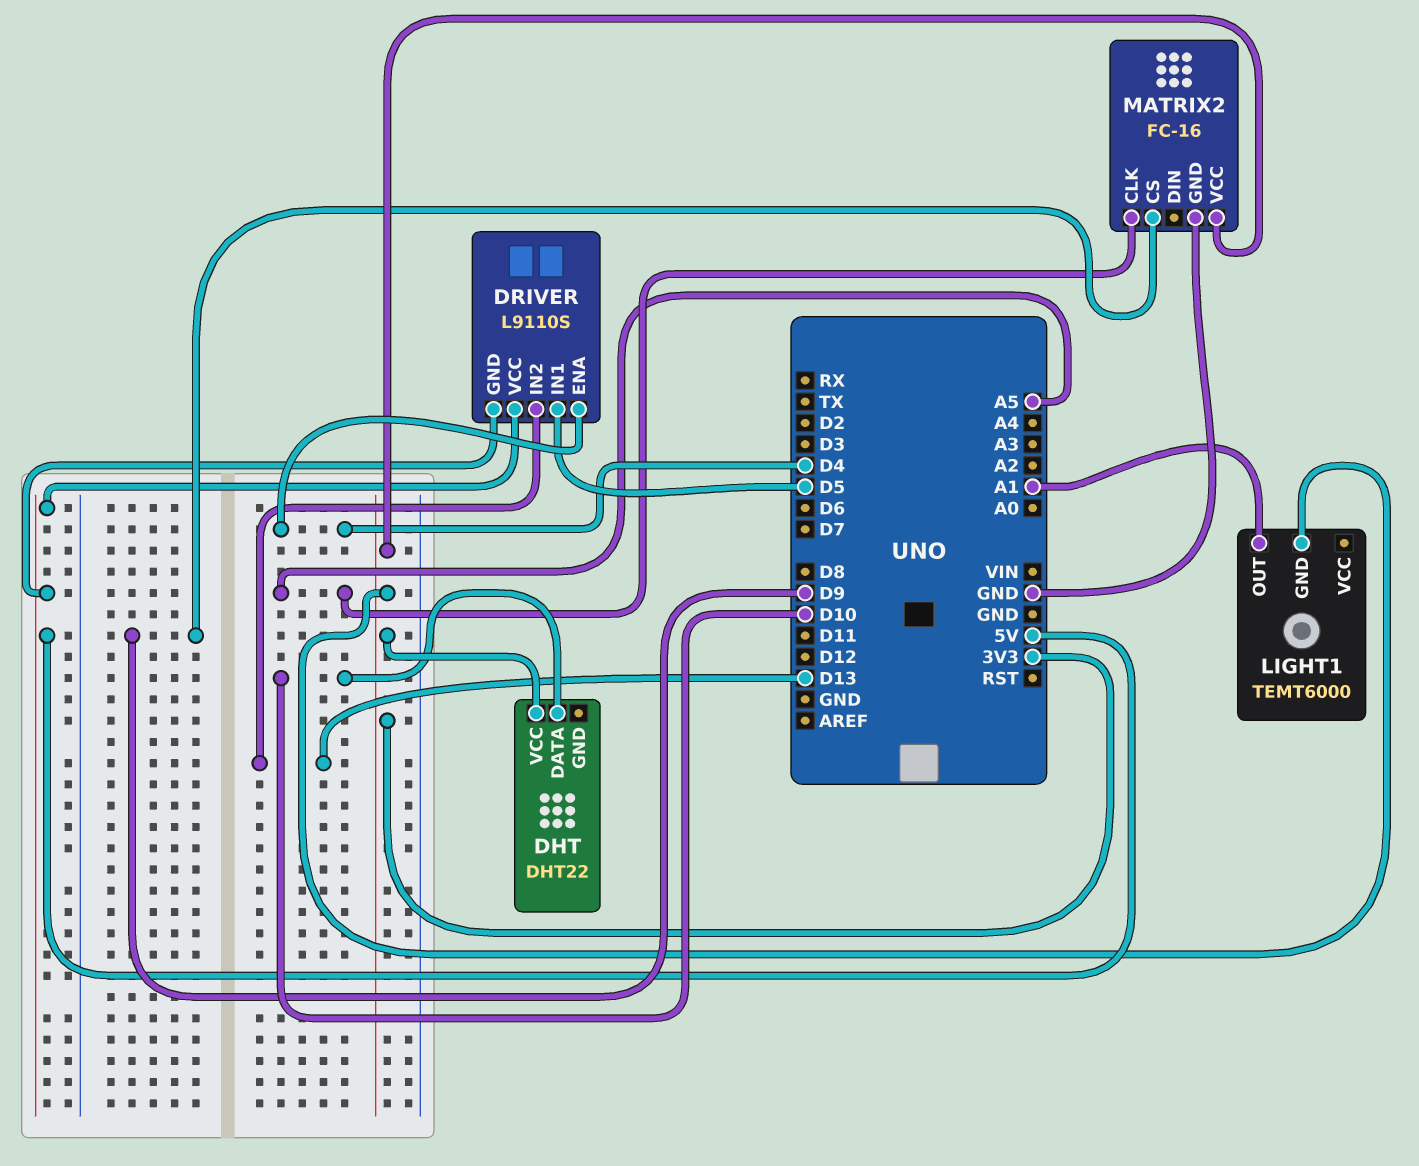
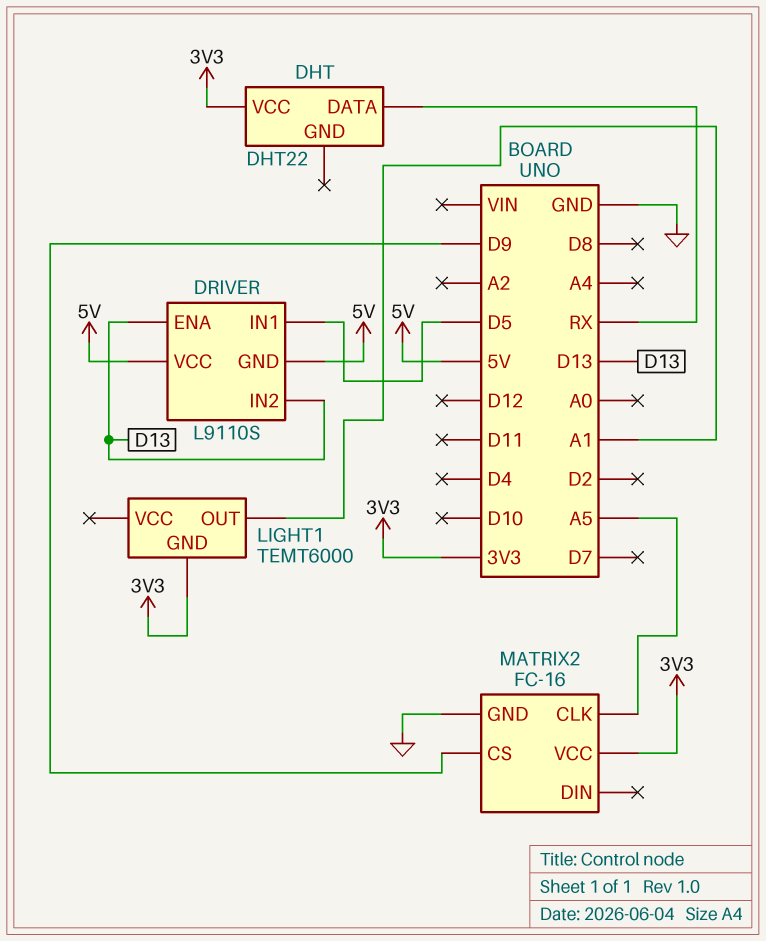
DHT pin DATA: D10 -> RX
DRIVER pin ENA: D4 -> D13

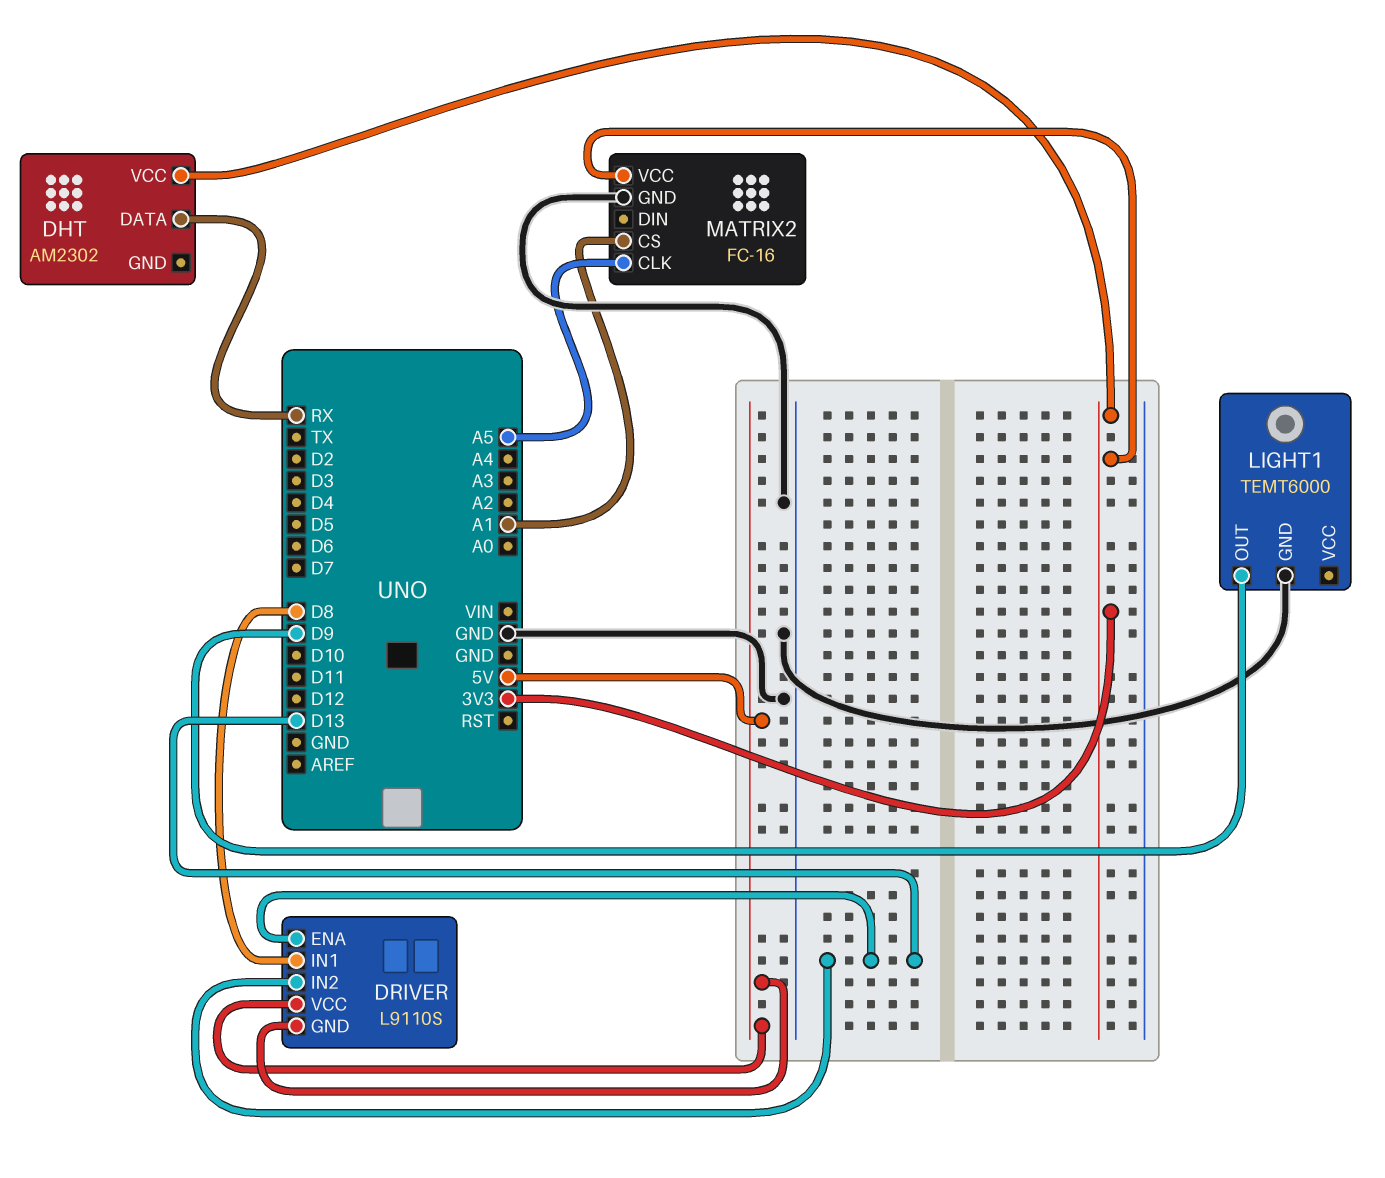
DHT: DHT22 -> AM2302
DRIVER pin IN1: D5 -> D8
LIGHT1 pin GND: 3V3 -> GND
LIGHT1 pin OUT: A1 -> D9
MATRIX2 pin CS: D9 -> A1

